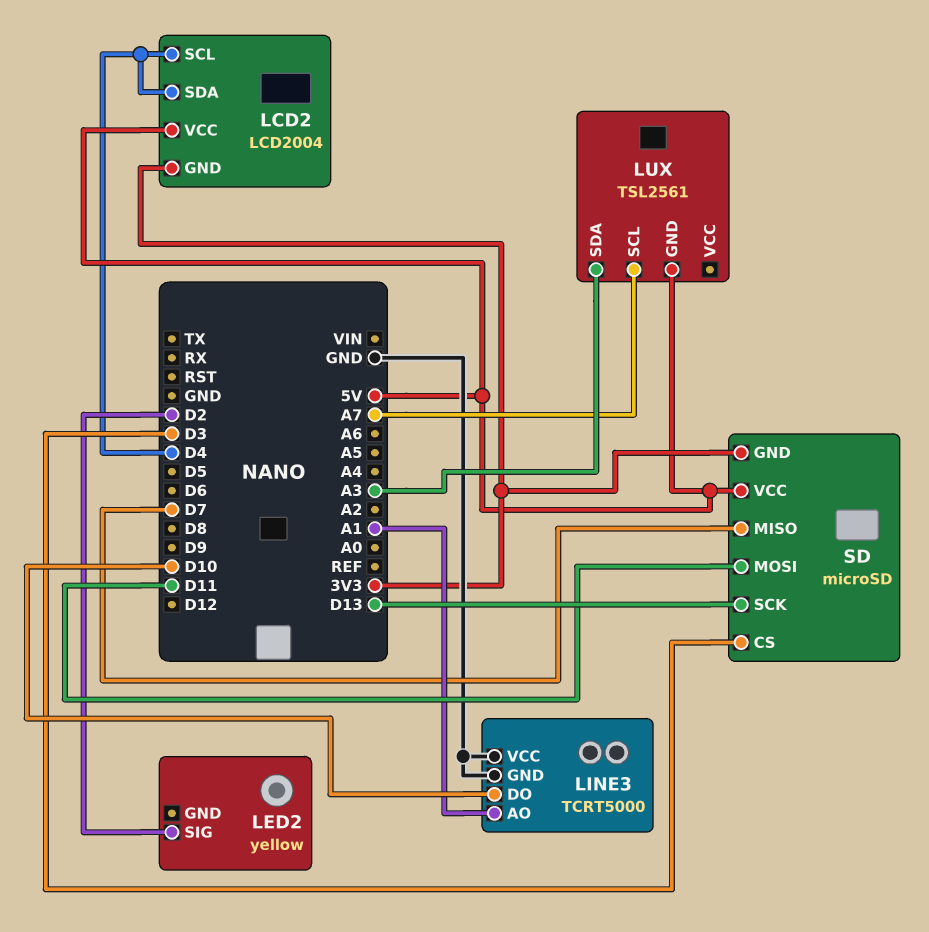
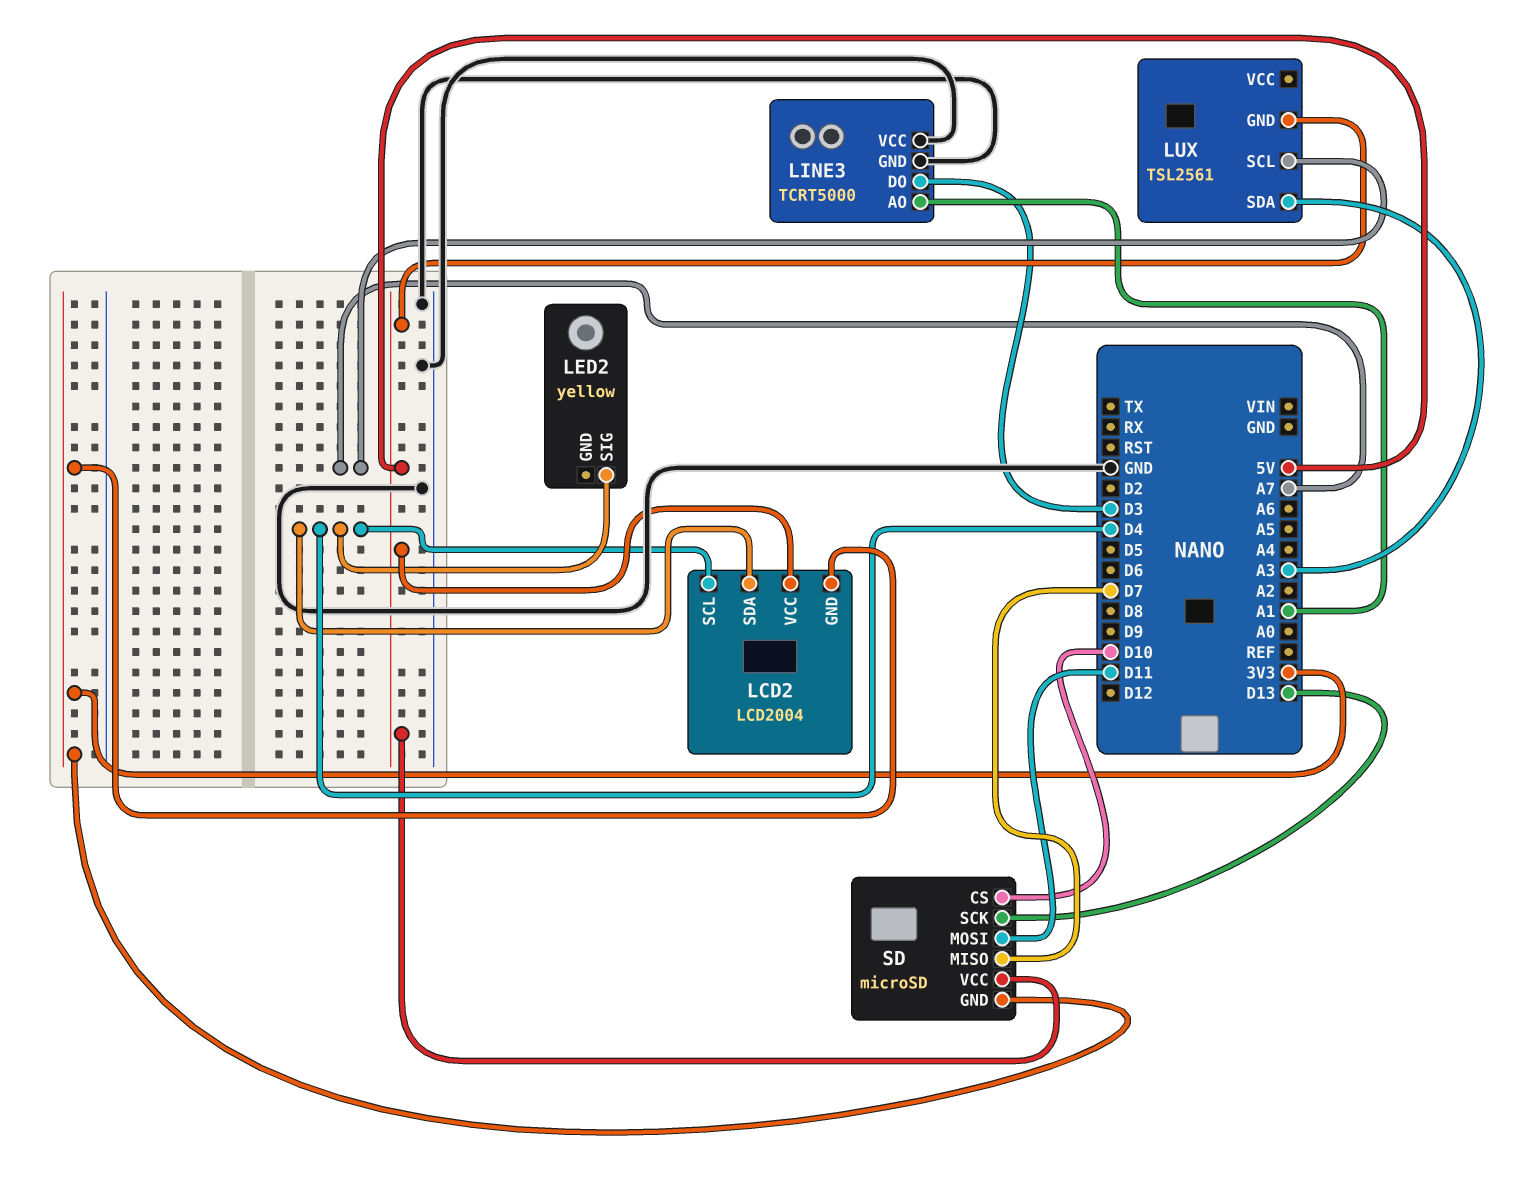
LED2 pin SIG: D2 -> D4
LINE3 pin DO: D10 -> D3
SD pin CS: D3 -> D10

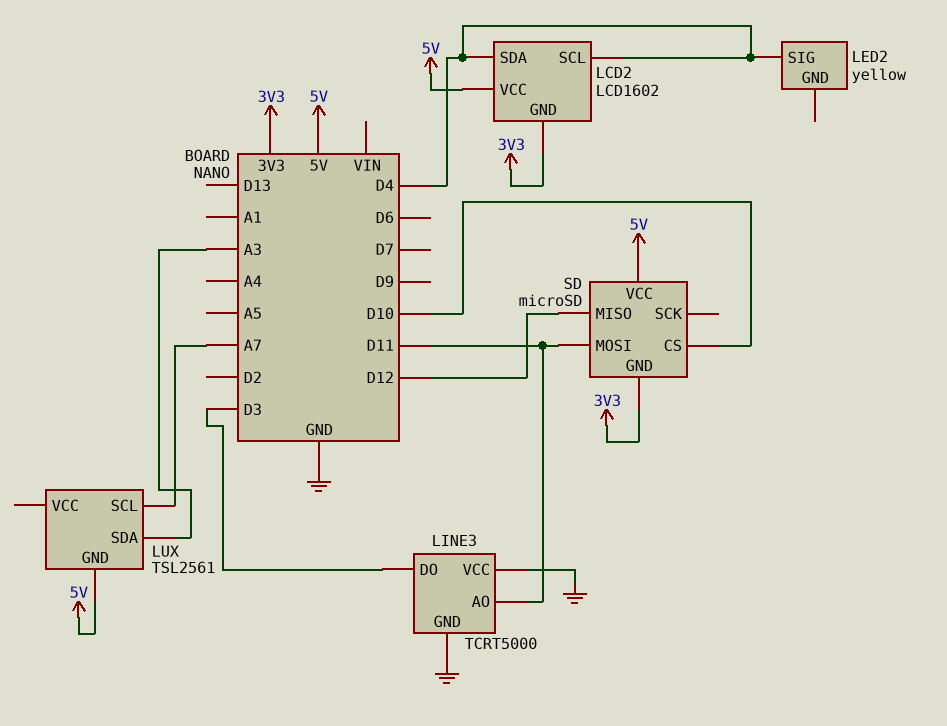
LCD2: LCD2004 -> LCD1602
LINE3 pin AO: A1 -> D11
SD pin MISO: D7 -> D12
SD pin SCK: D13 -> none

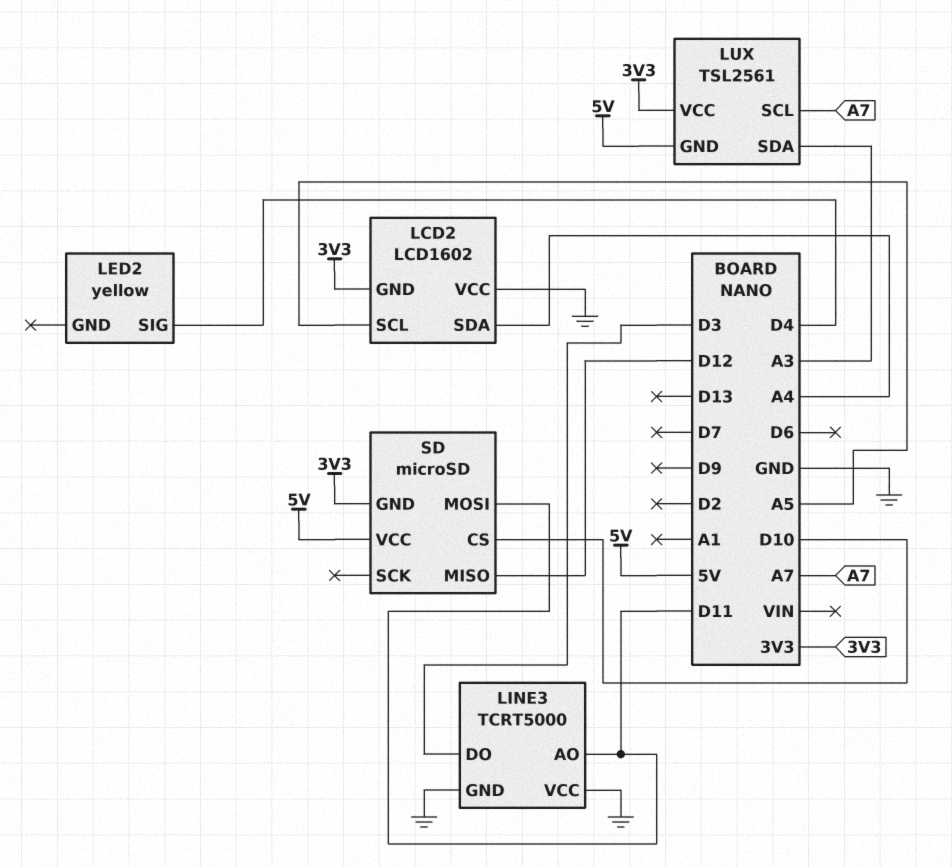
LCD2 pin SCL: D4 -> A5
LCD2 pin SDA: D4 -> A4
LCD2 pin VCC: 5V -> GND
LUX pin VCC: none -> 3V3

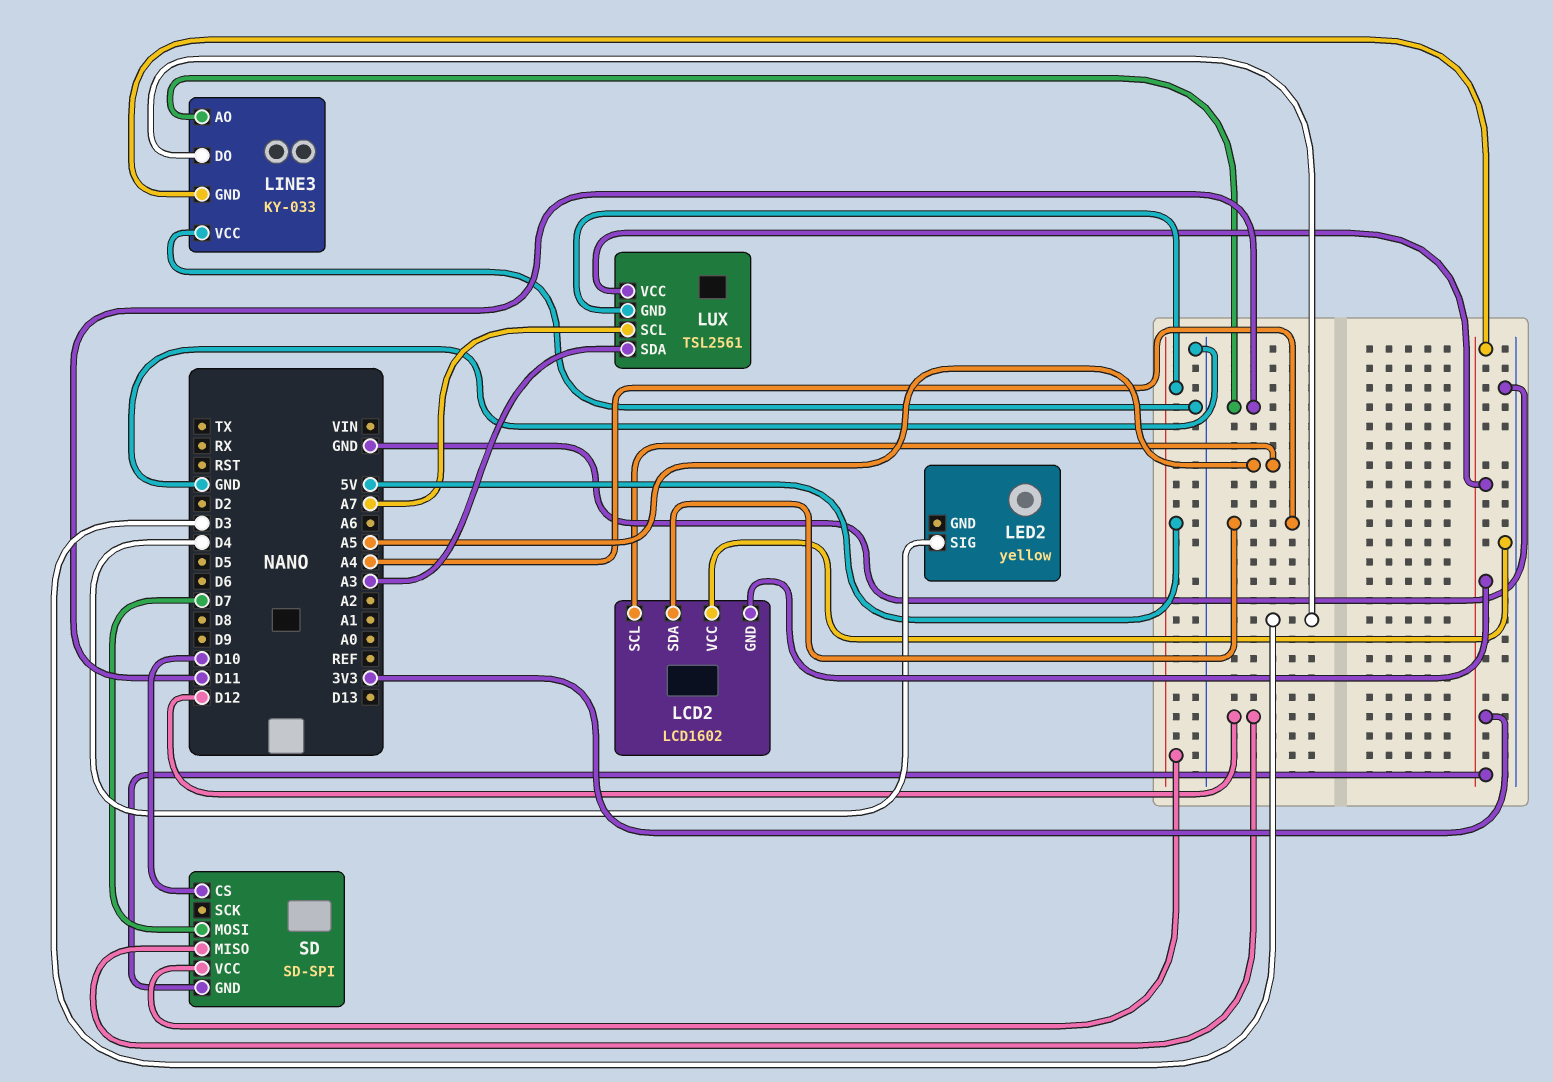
LINE3: TCRT5000 -> KY-033
LINE3 pin GND: GND -> 3V3
SD: microSD -> SD-SPI
SD pin MOSI: D11 -> D7

